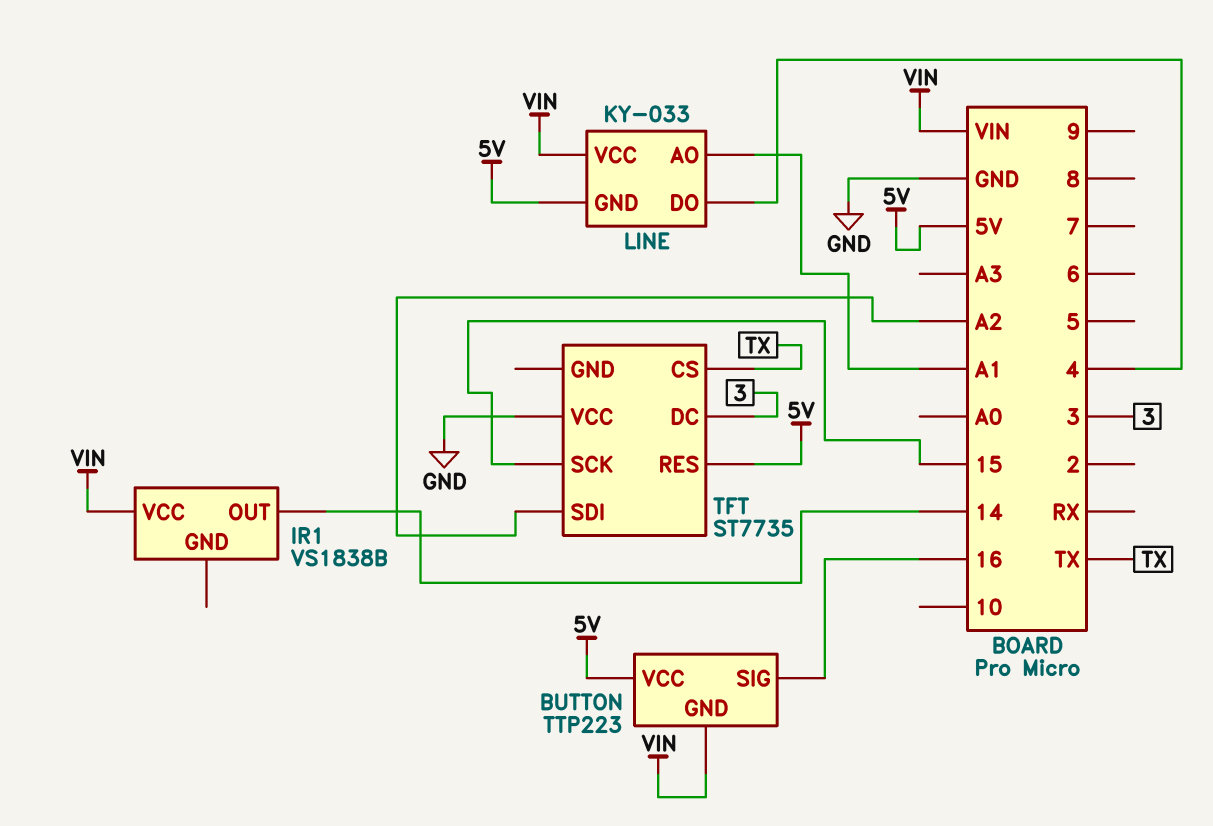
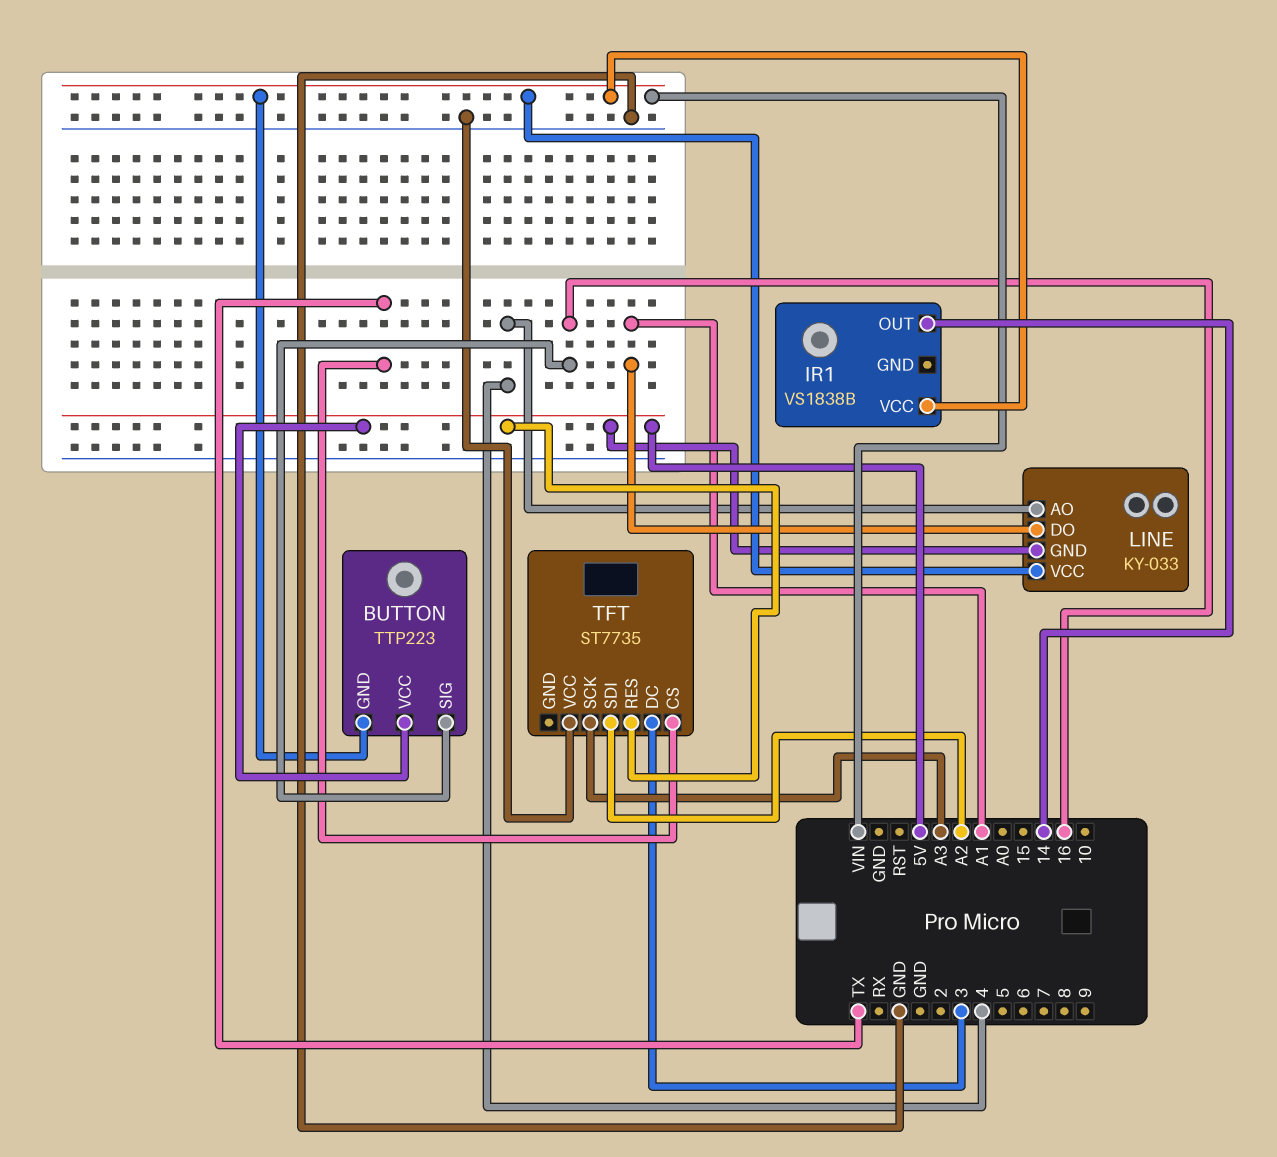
LINE pin AO: A1 -> 4
LINE pin DO: 4 -> A1
TFT pin SCK: 15 -> A3

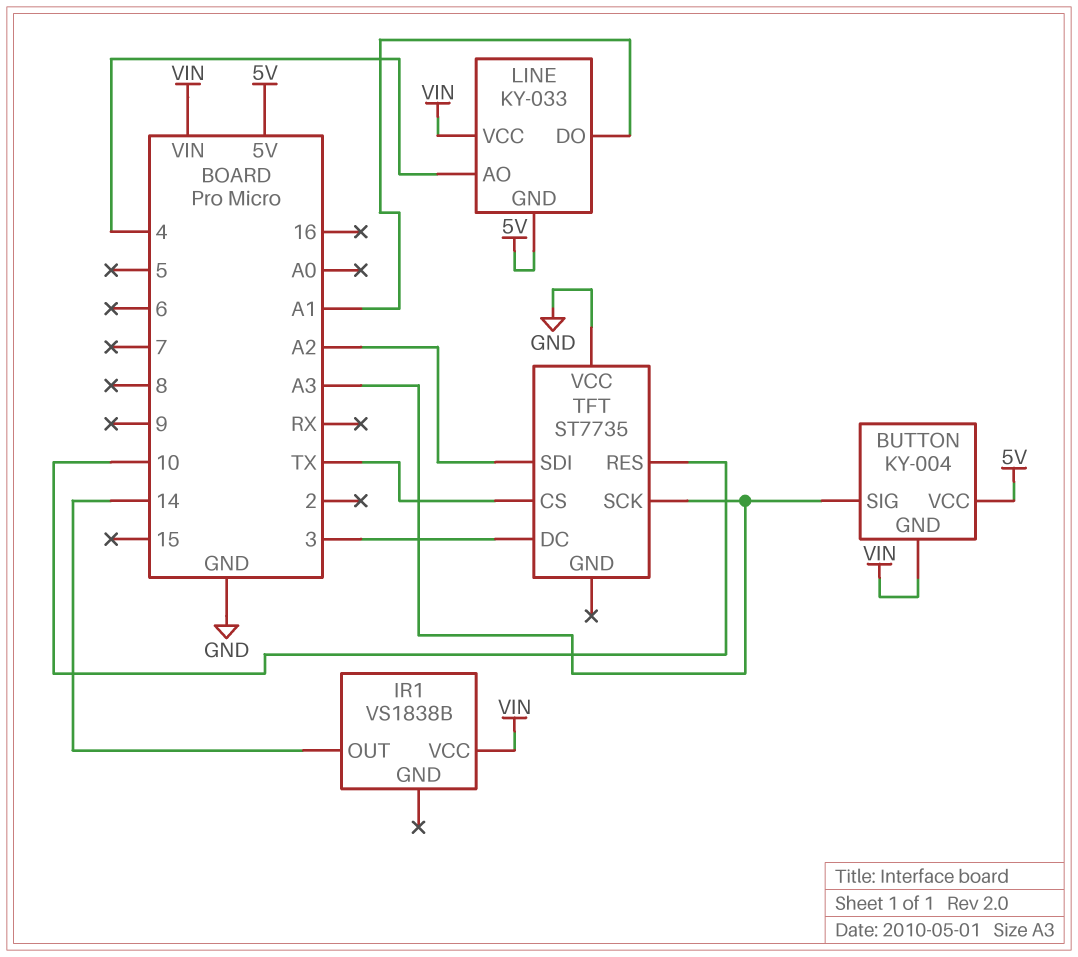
BUTTON: TTP223 -> KY-004
BUTTON pin SIG: 16 -> A3
TFT pin RES: 5V -> 10

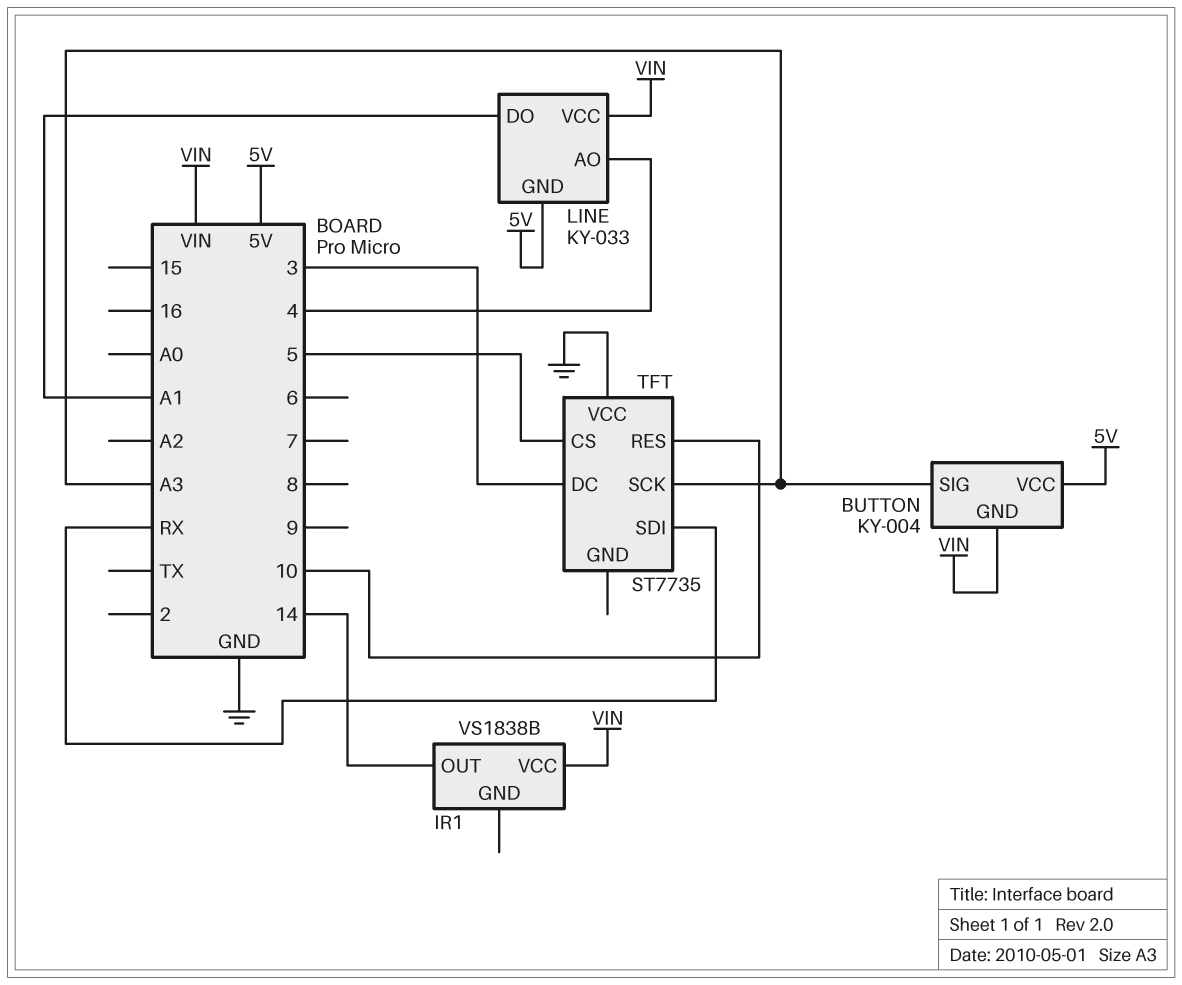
TFT pin CS: TX -> 5
TFT pin SDI: A2 -> RX

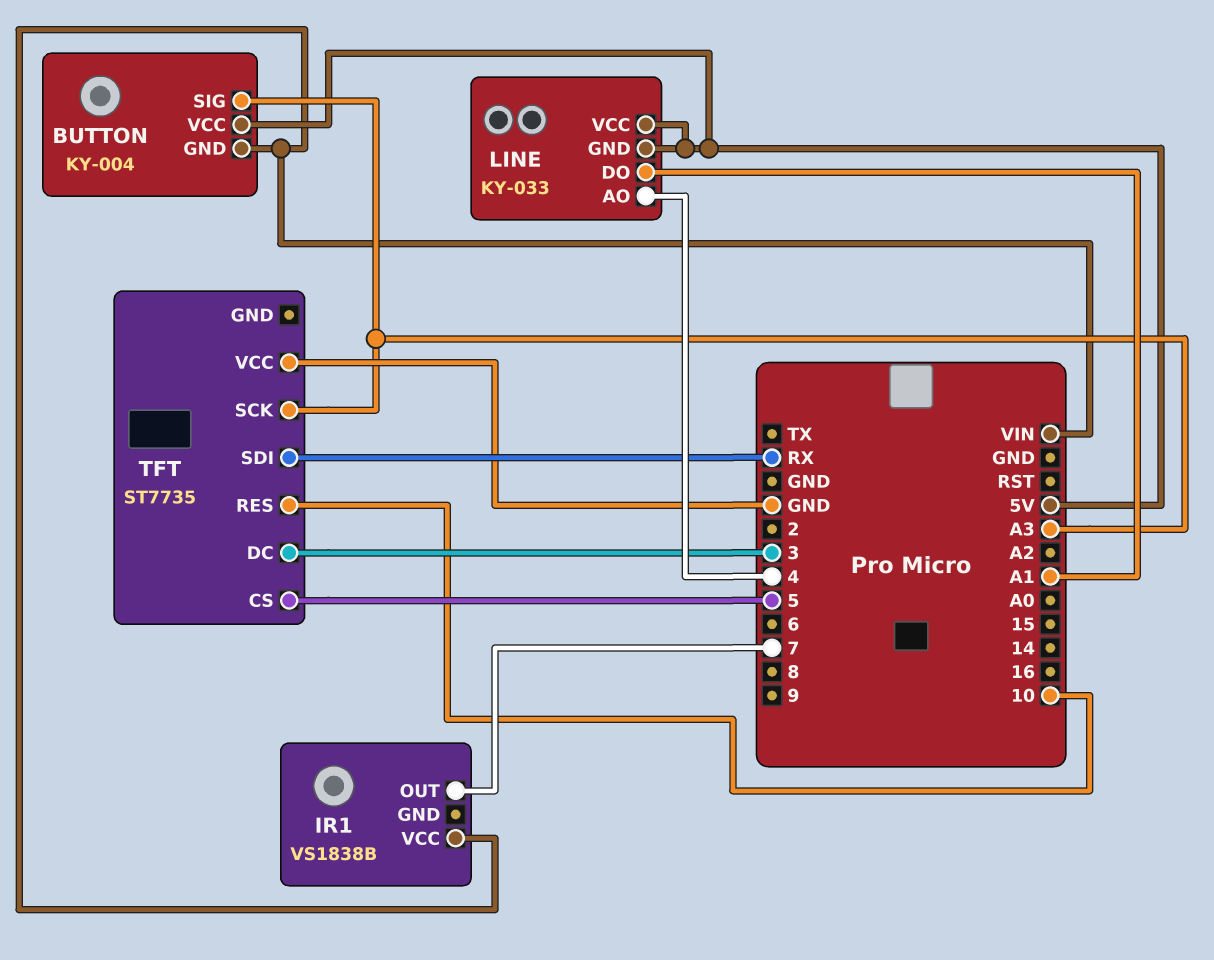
IR1 pin OUT: 14 -> 7
LINE pin VCC: VIN -> 5V

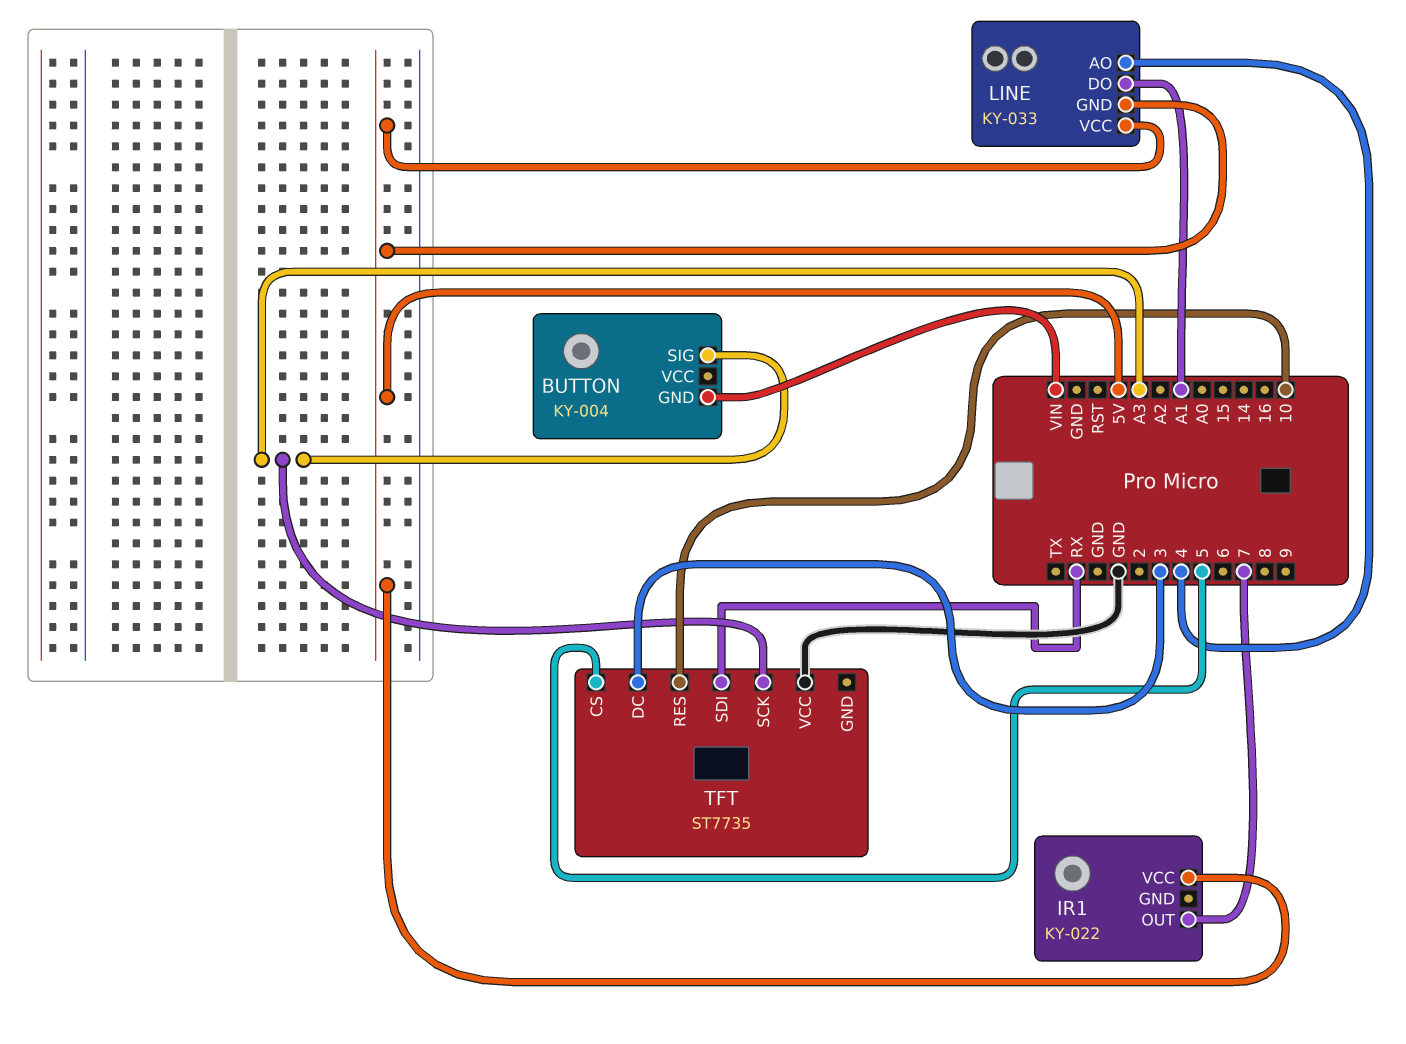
BUTTON pin VCC: 5V -> none
IR1: VS1838B -> KY-022
IR1 pin VCC: VIN -> 5V

